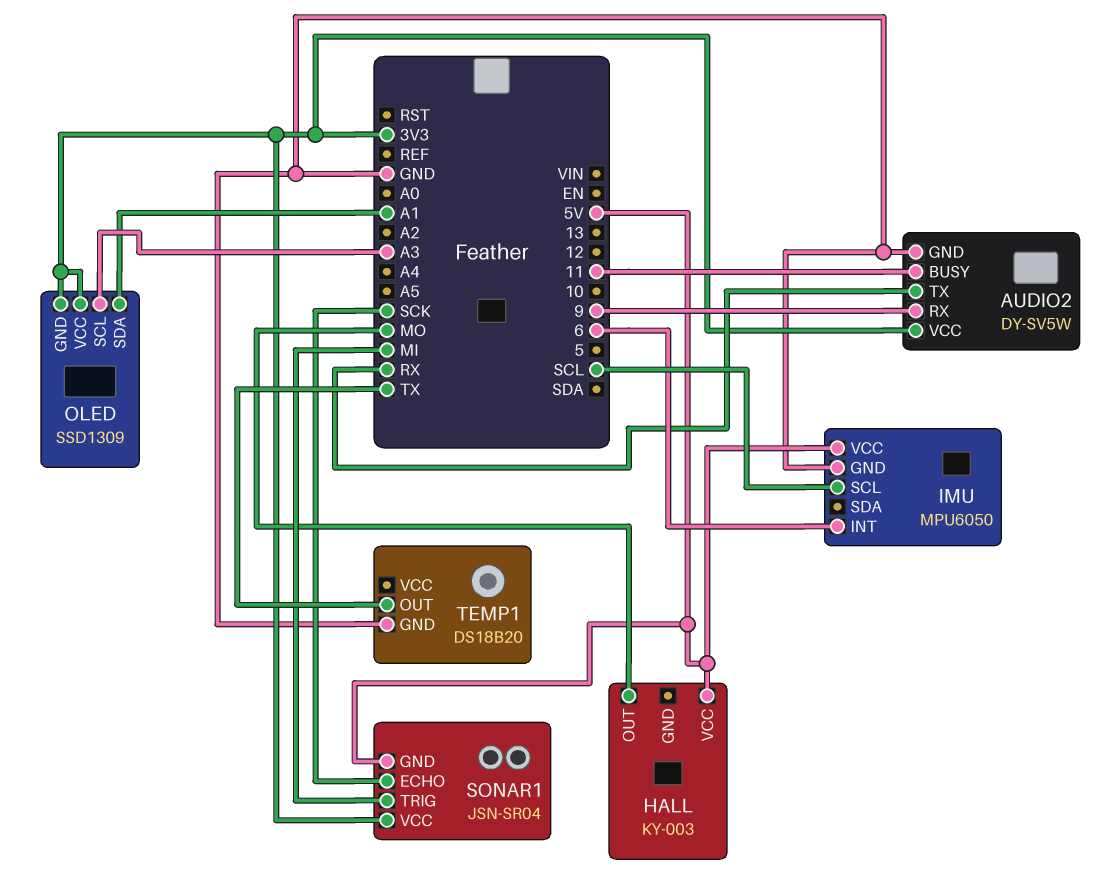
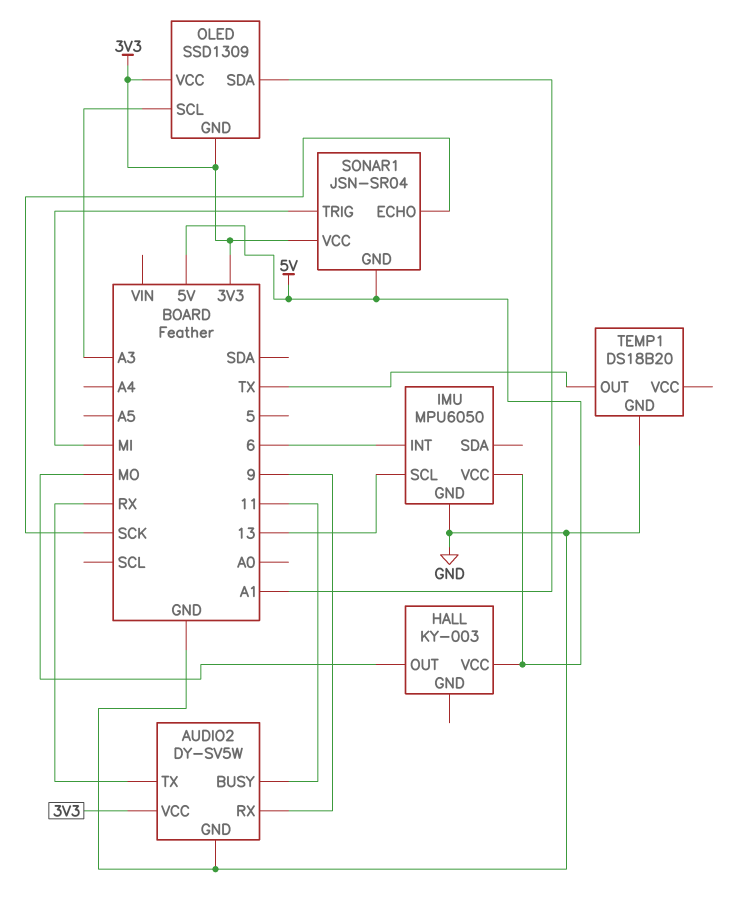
IMU pin SCL: SCL -> 13

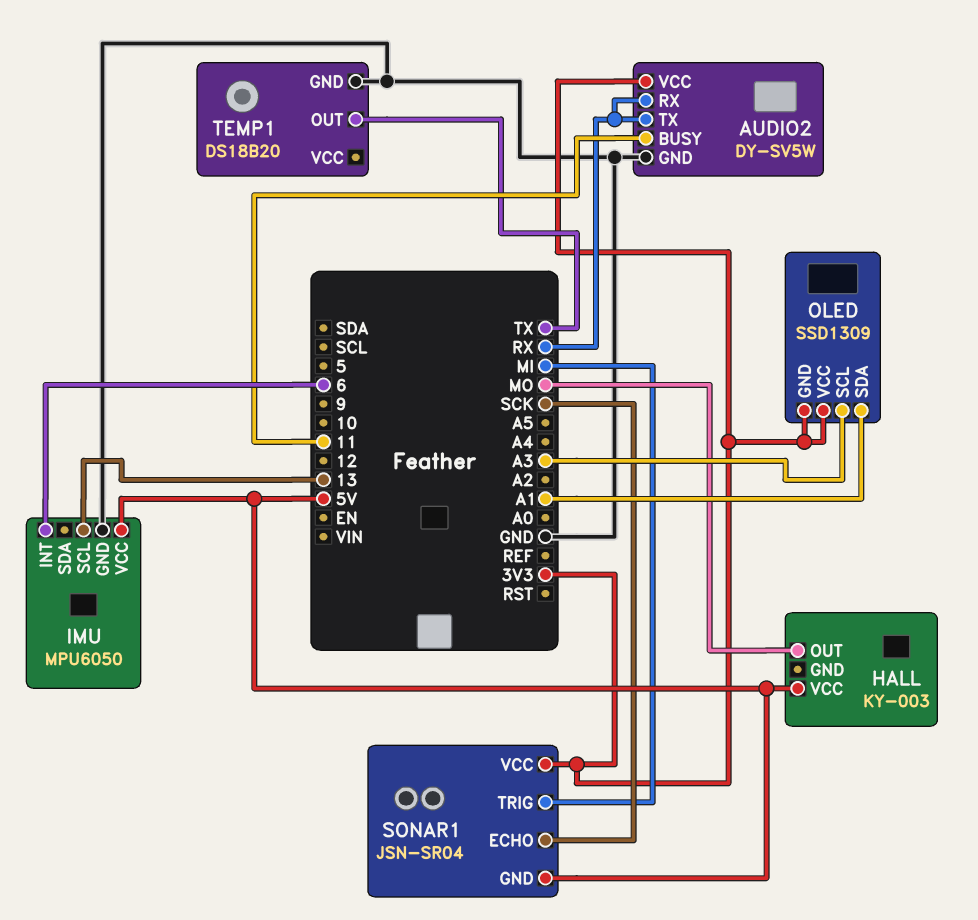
AUDIO2 pin RX: 9 -> RX

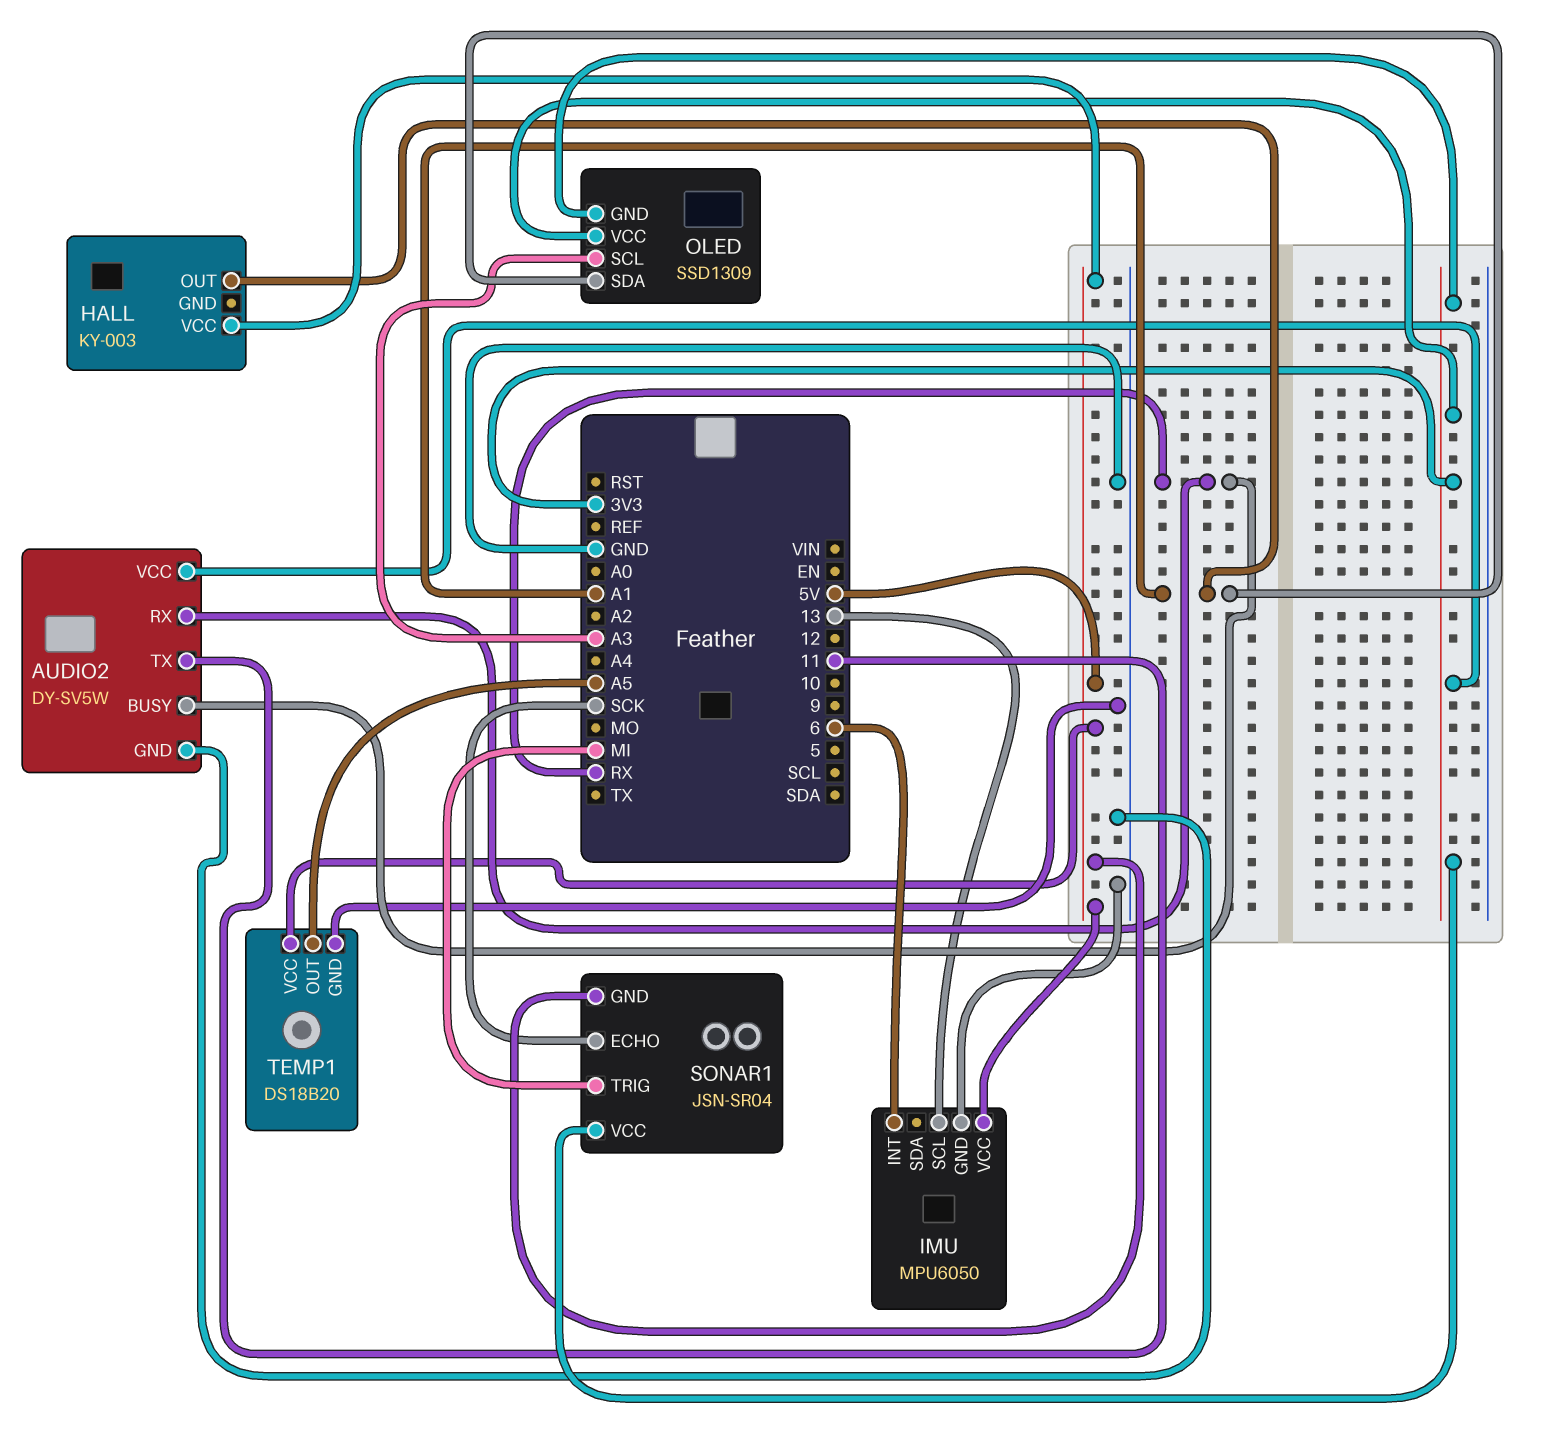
AUDIO2 pin BUSY: 11 -> RX
AUDIO2 pin TX: RX -> 11
HALL pin OUT: MO -> A1
TEMP1 pin OUT: TX -> A5
TEMP1 pin VCC: none -> 5V

